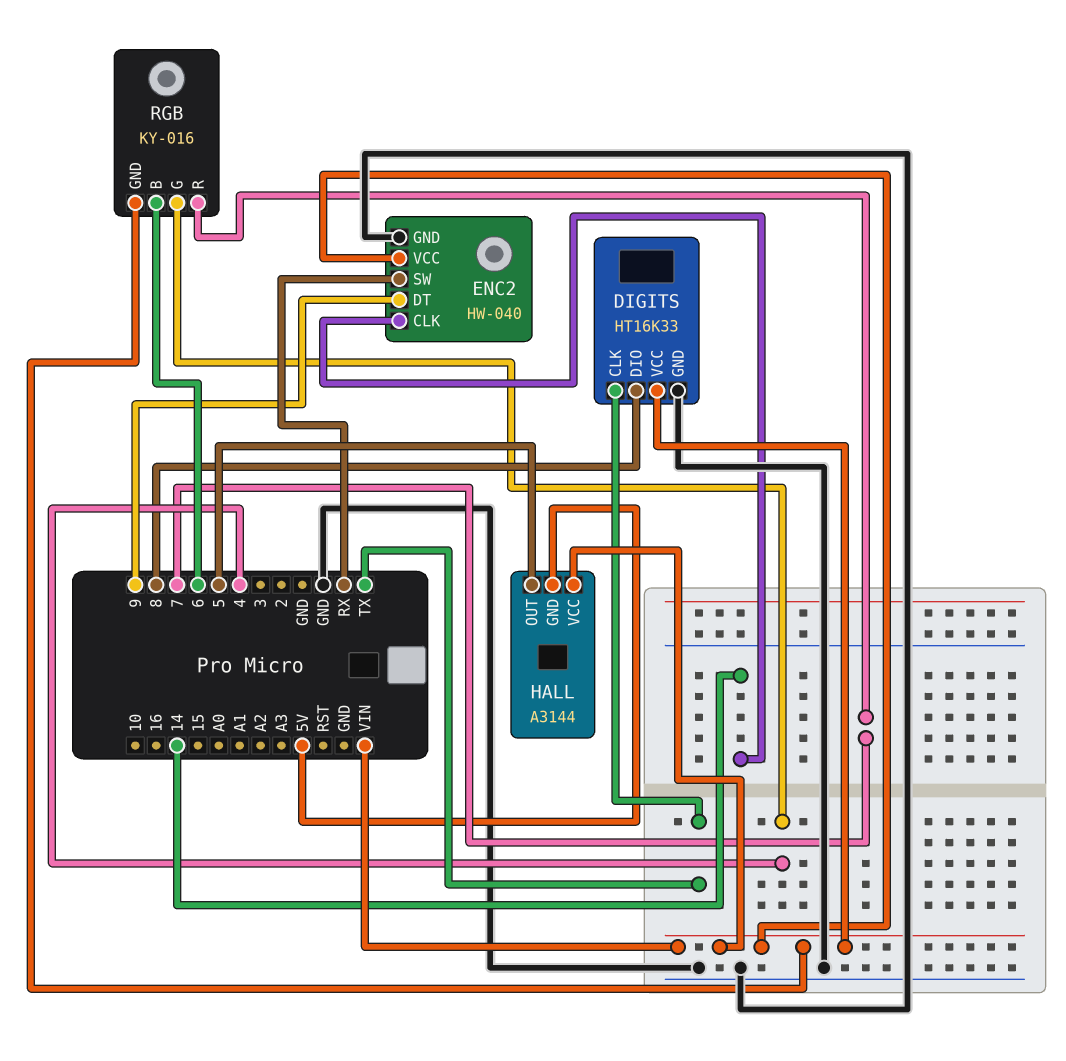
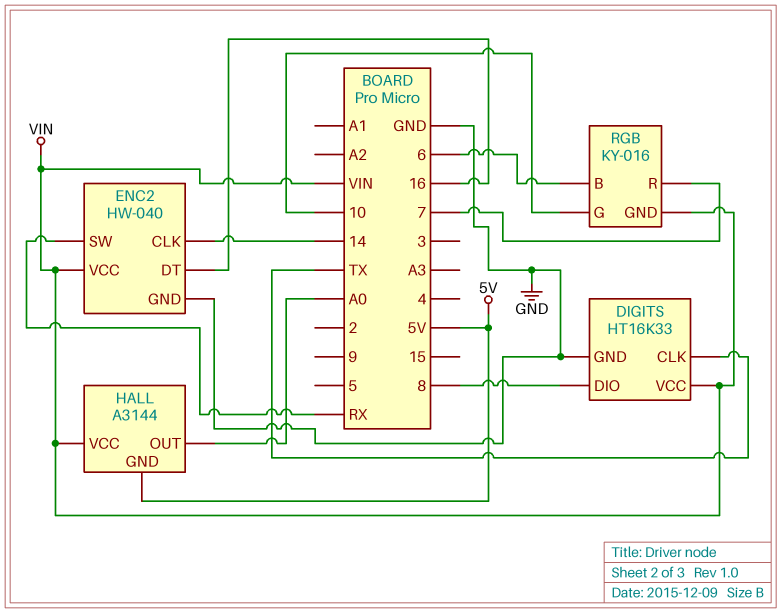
ENC2 pin DT: 9 -> 16
HALL pin OUT: 5 -> A0
RGB pin G: 4 -> 10

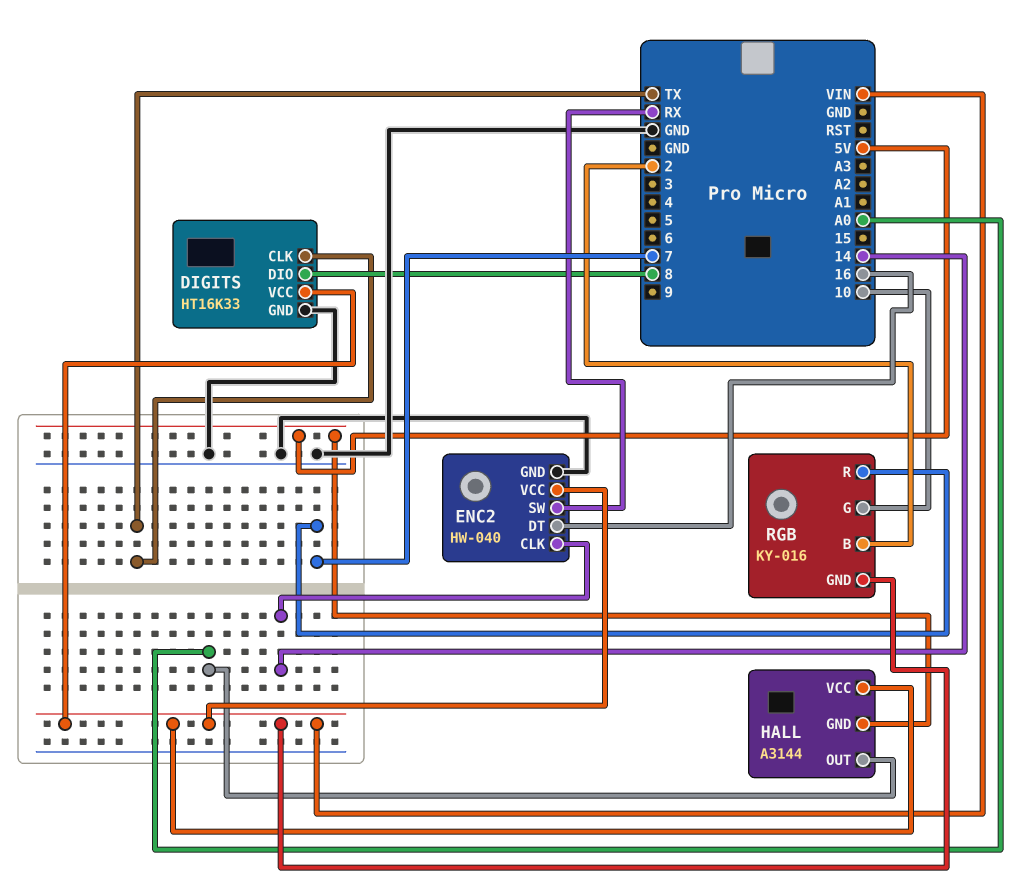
RGB pin B: 6 -> 2

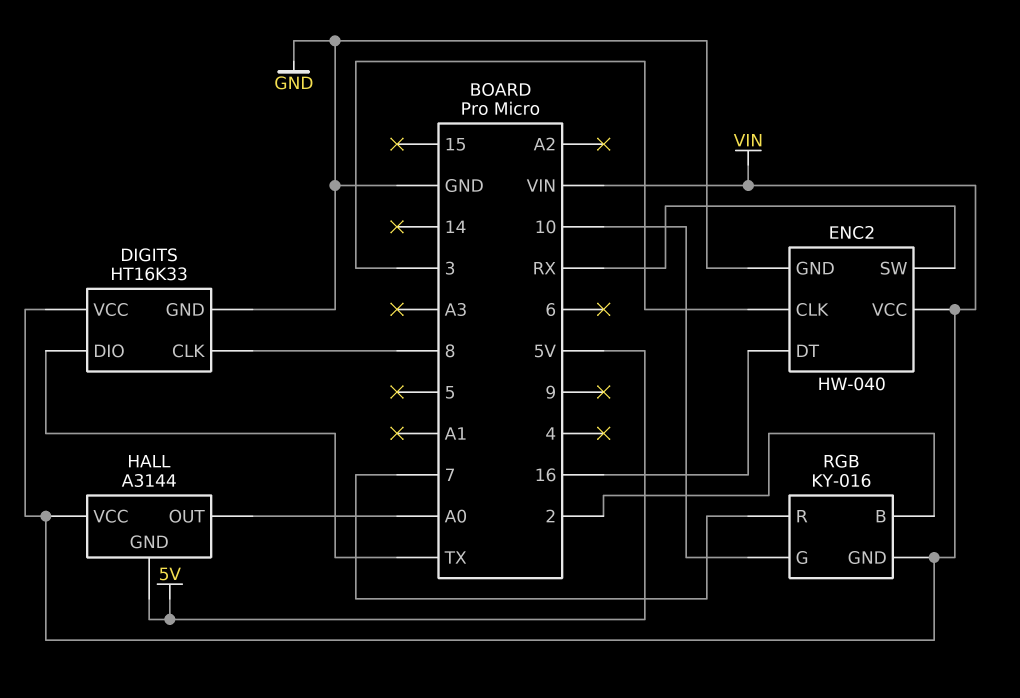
DIGITS pin CLK: TX -> 8
DIGITS pin DIO: 8 -> TX
ENC2 pin CLK: 14 -> 3

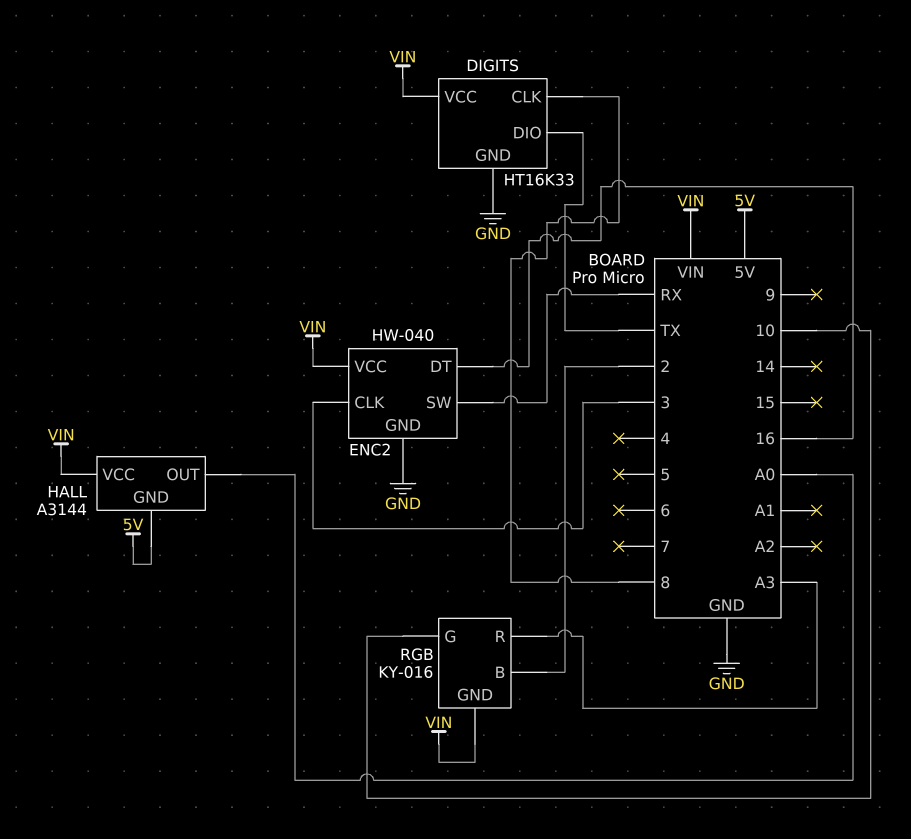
RGB pin R: 7 -> A3

